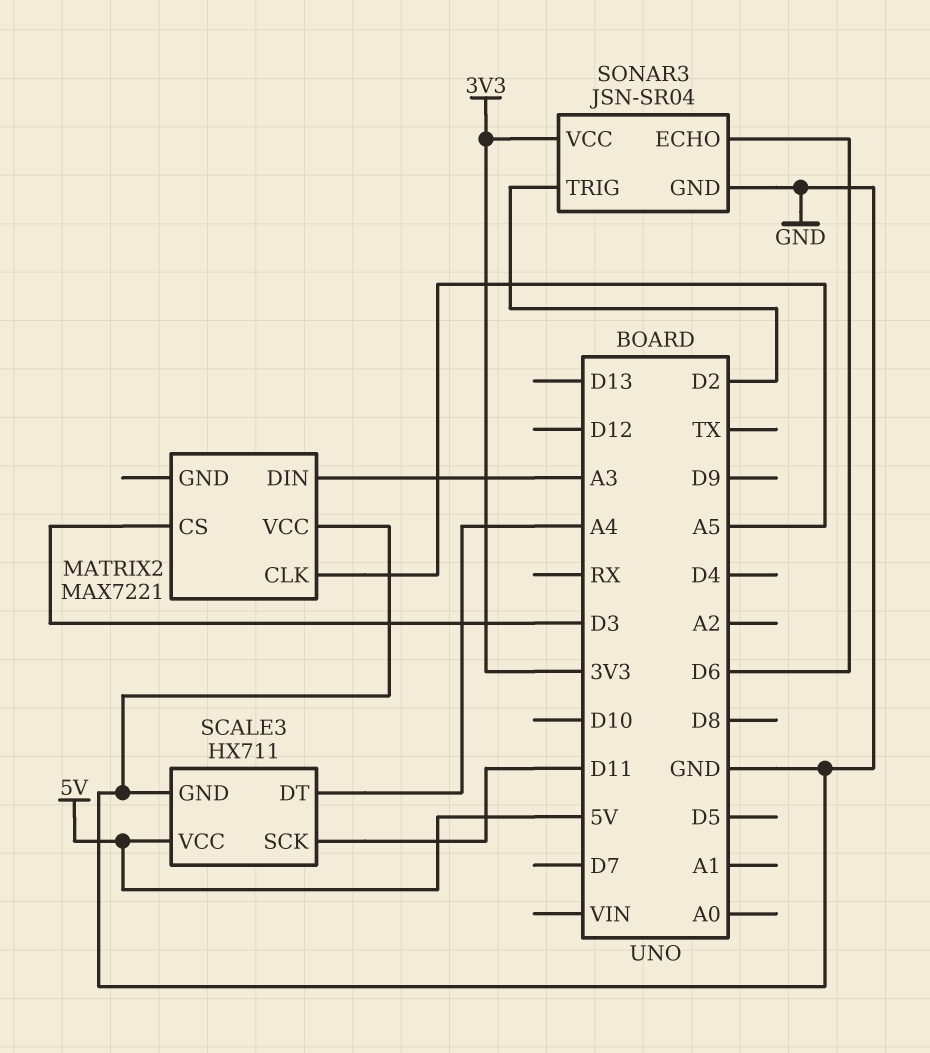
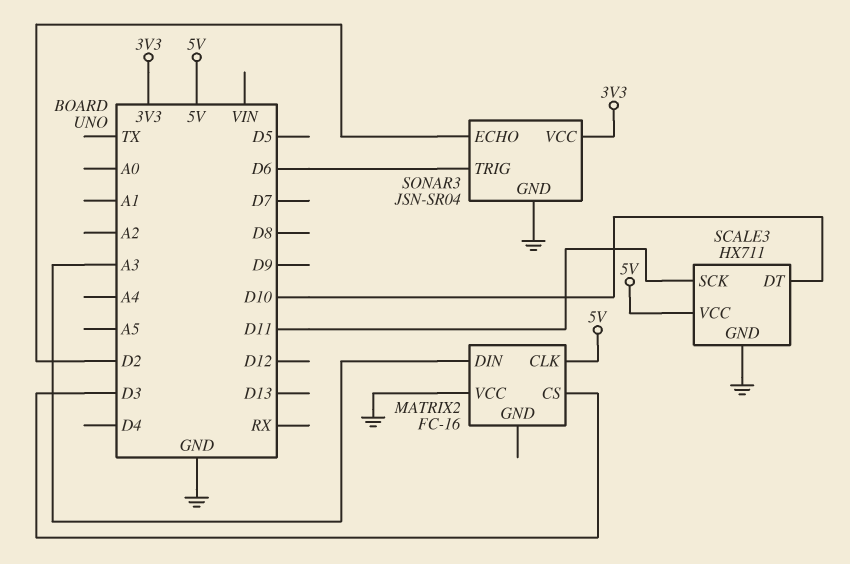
MATRIX2: MAX7221 -> FC-16
MATRIX2 pin CLK: A5 -> 5V
SCALE3 pin DT: A4 -> D10
SONAR3 pin ECHO: D6 -> D2
SONAR3 pin TRIG: D2 -> D6

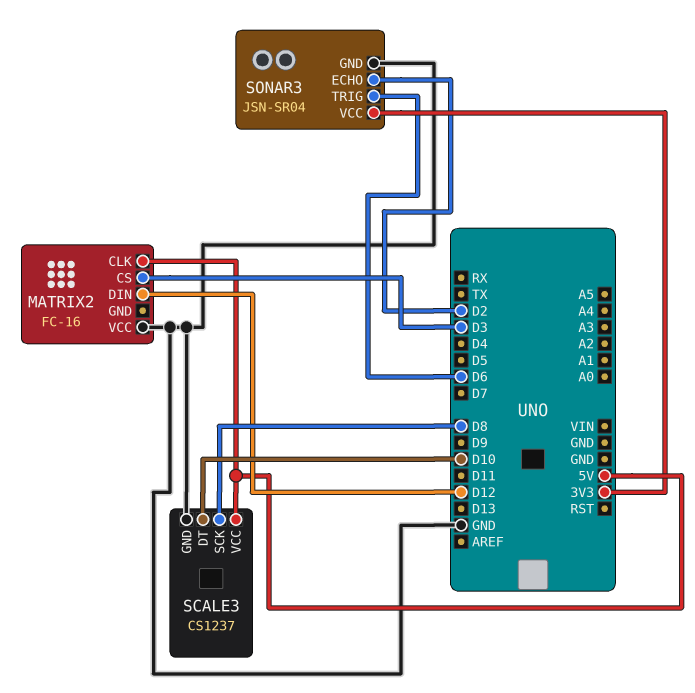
MATRIX2 pin DIN: A3 -> D12
SCALE3: HX711 -> CS1237
SCALE3 pin SCK: D11 -> D8

